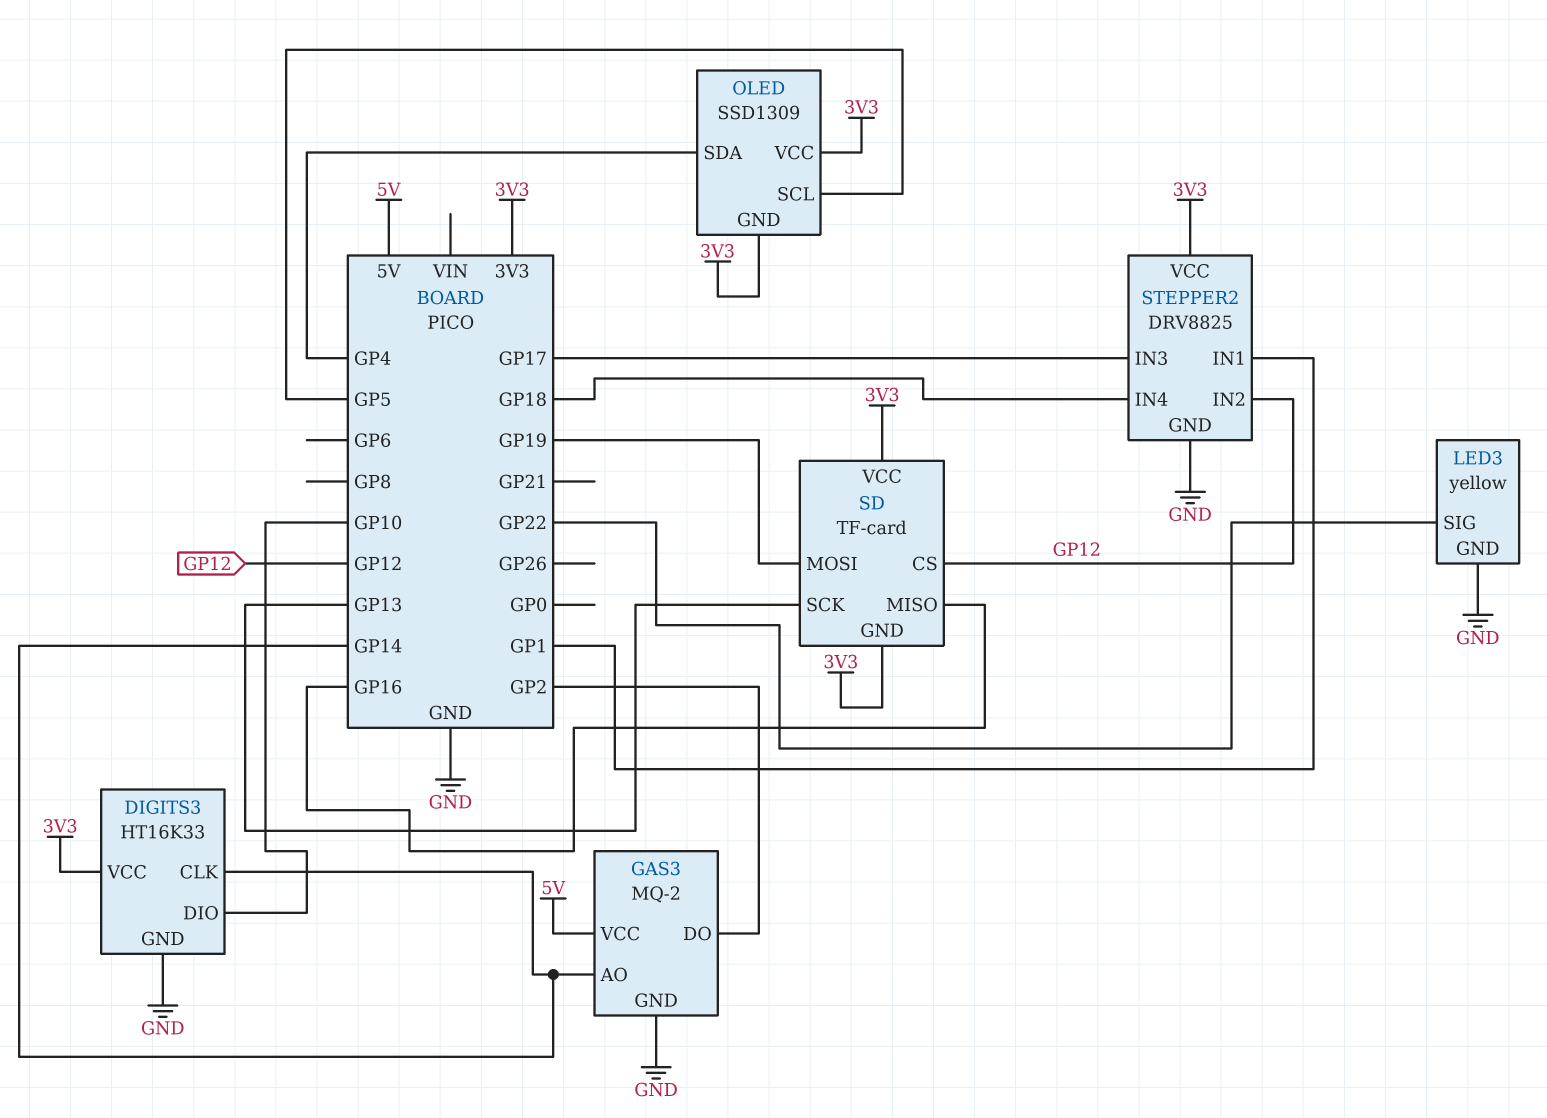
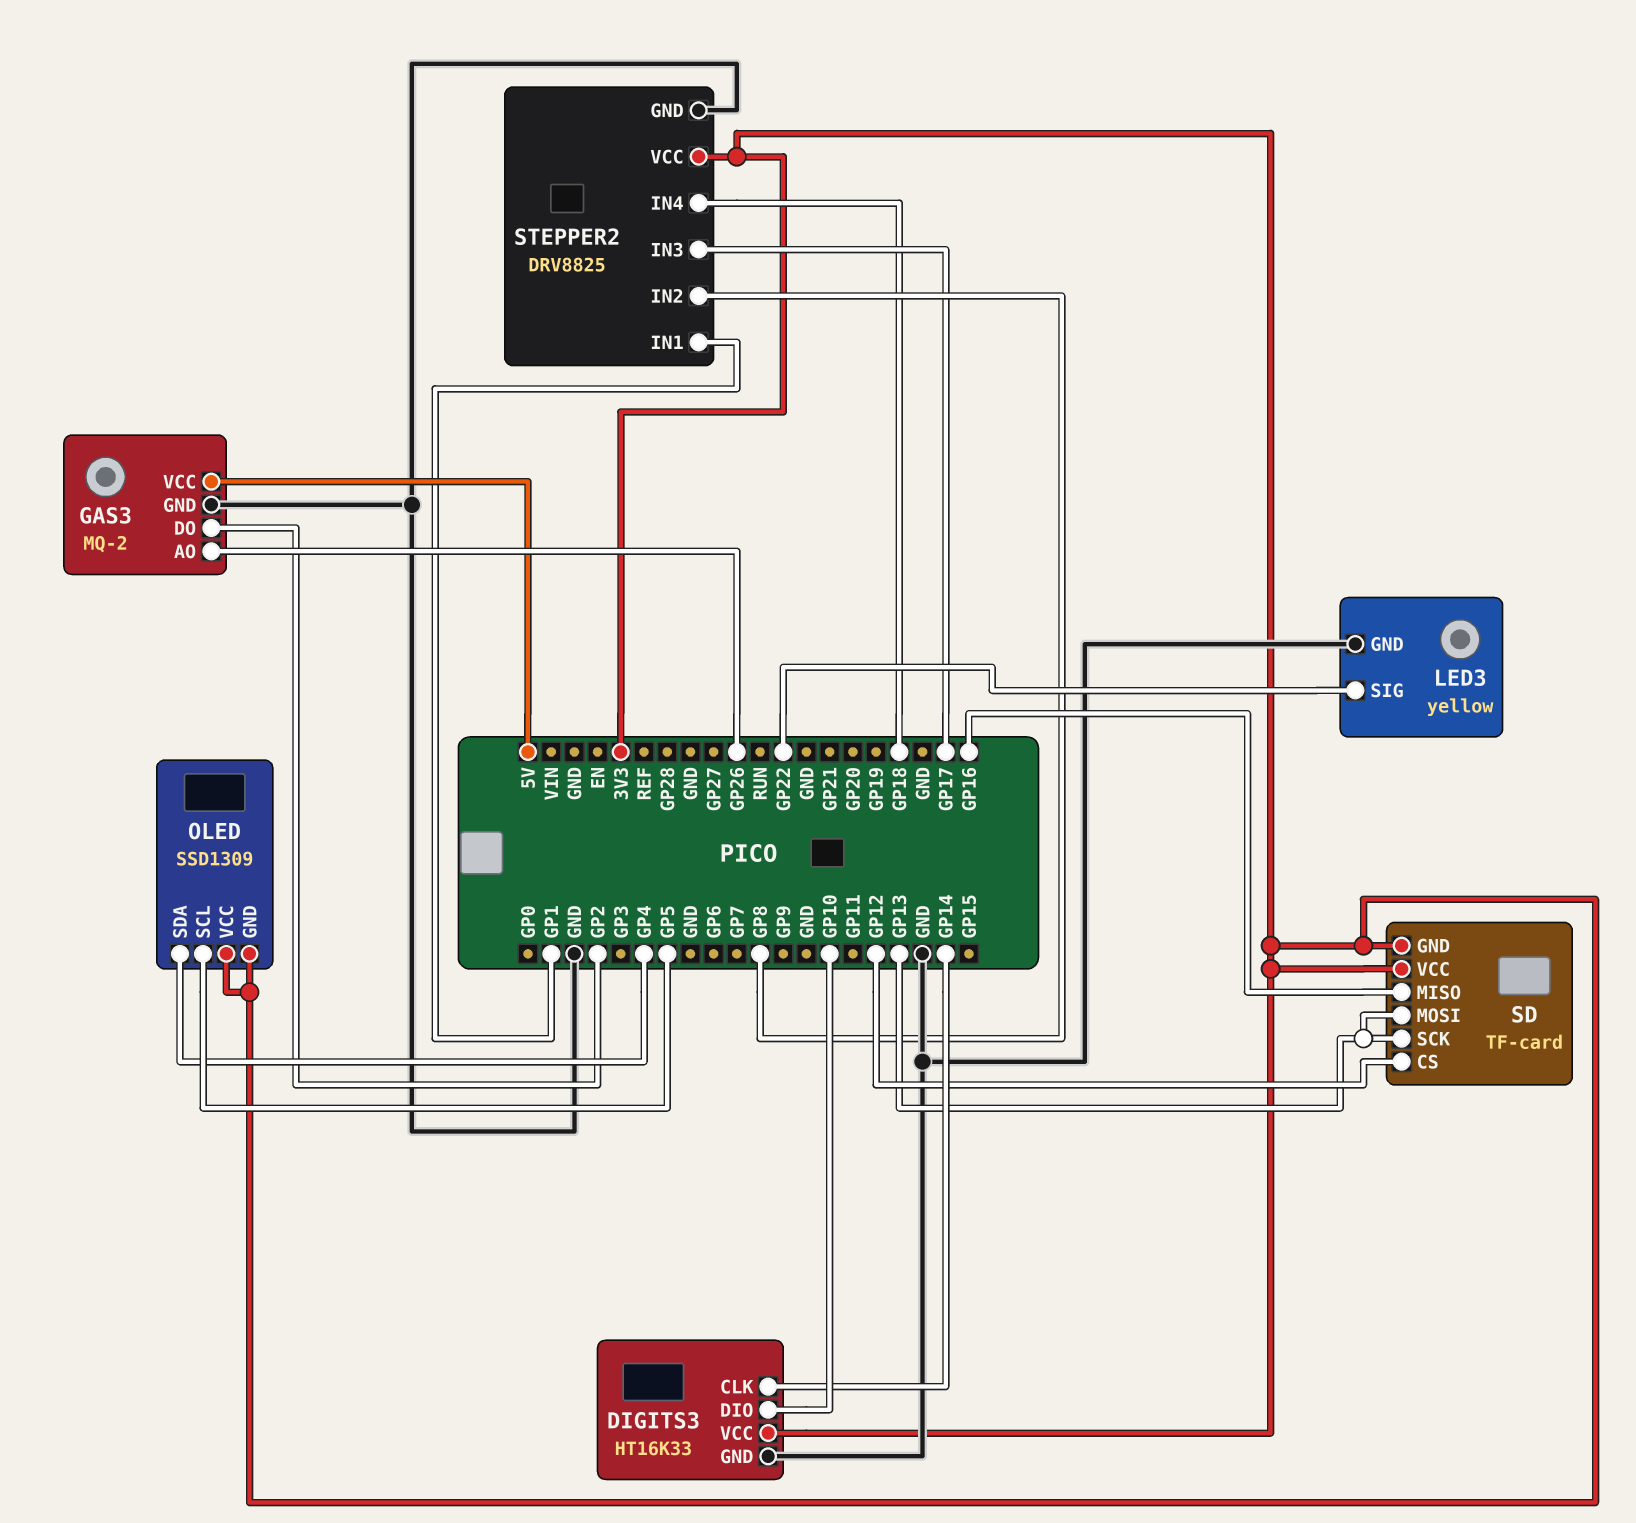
GAS3 pin AO: GP14 -> GP26
SD pin MOSI: GP19 -> GP13
STEPPER2 pin IN2: GP12 -> GP8

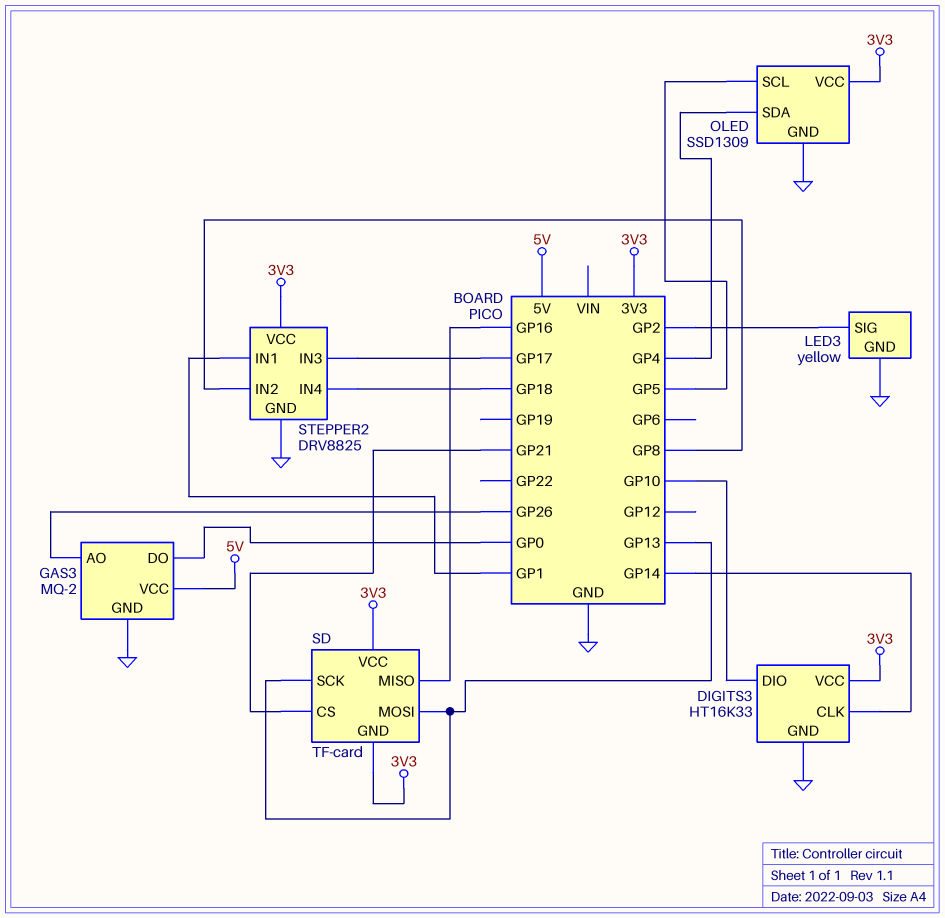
GAS3 pin DO: GP2 -> GP0
LED3 pin SIG: GP22 -> GP2
OLED pin GND: 3V3 -> GND
SD pin CS: GP12 -> GP21

